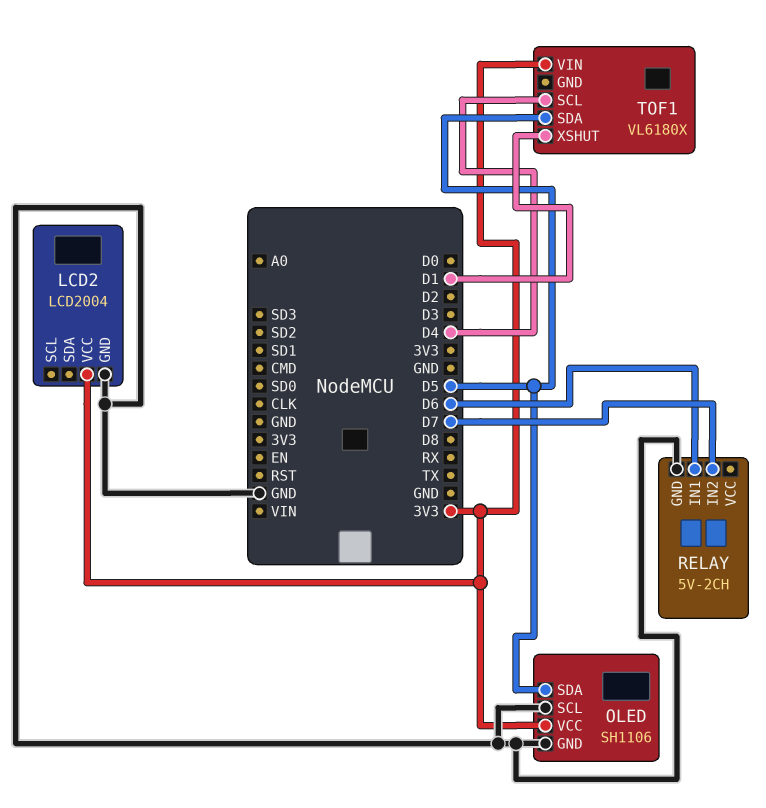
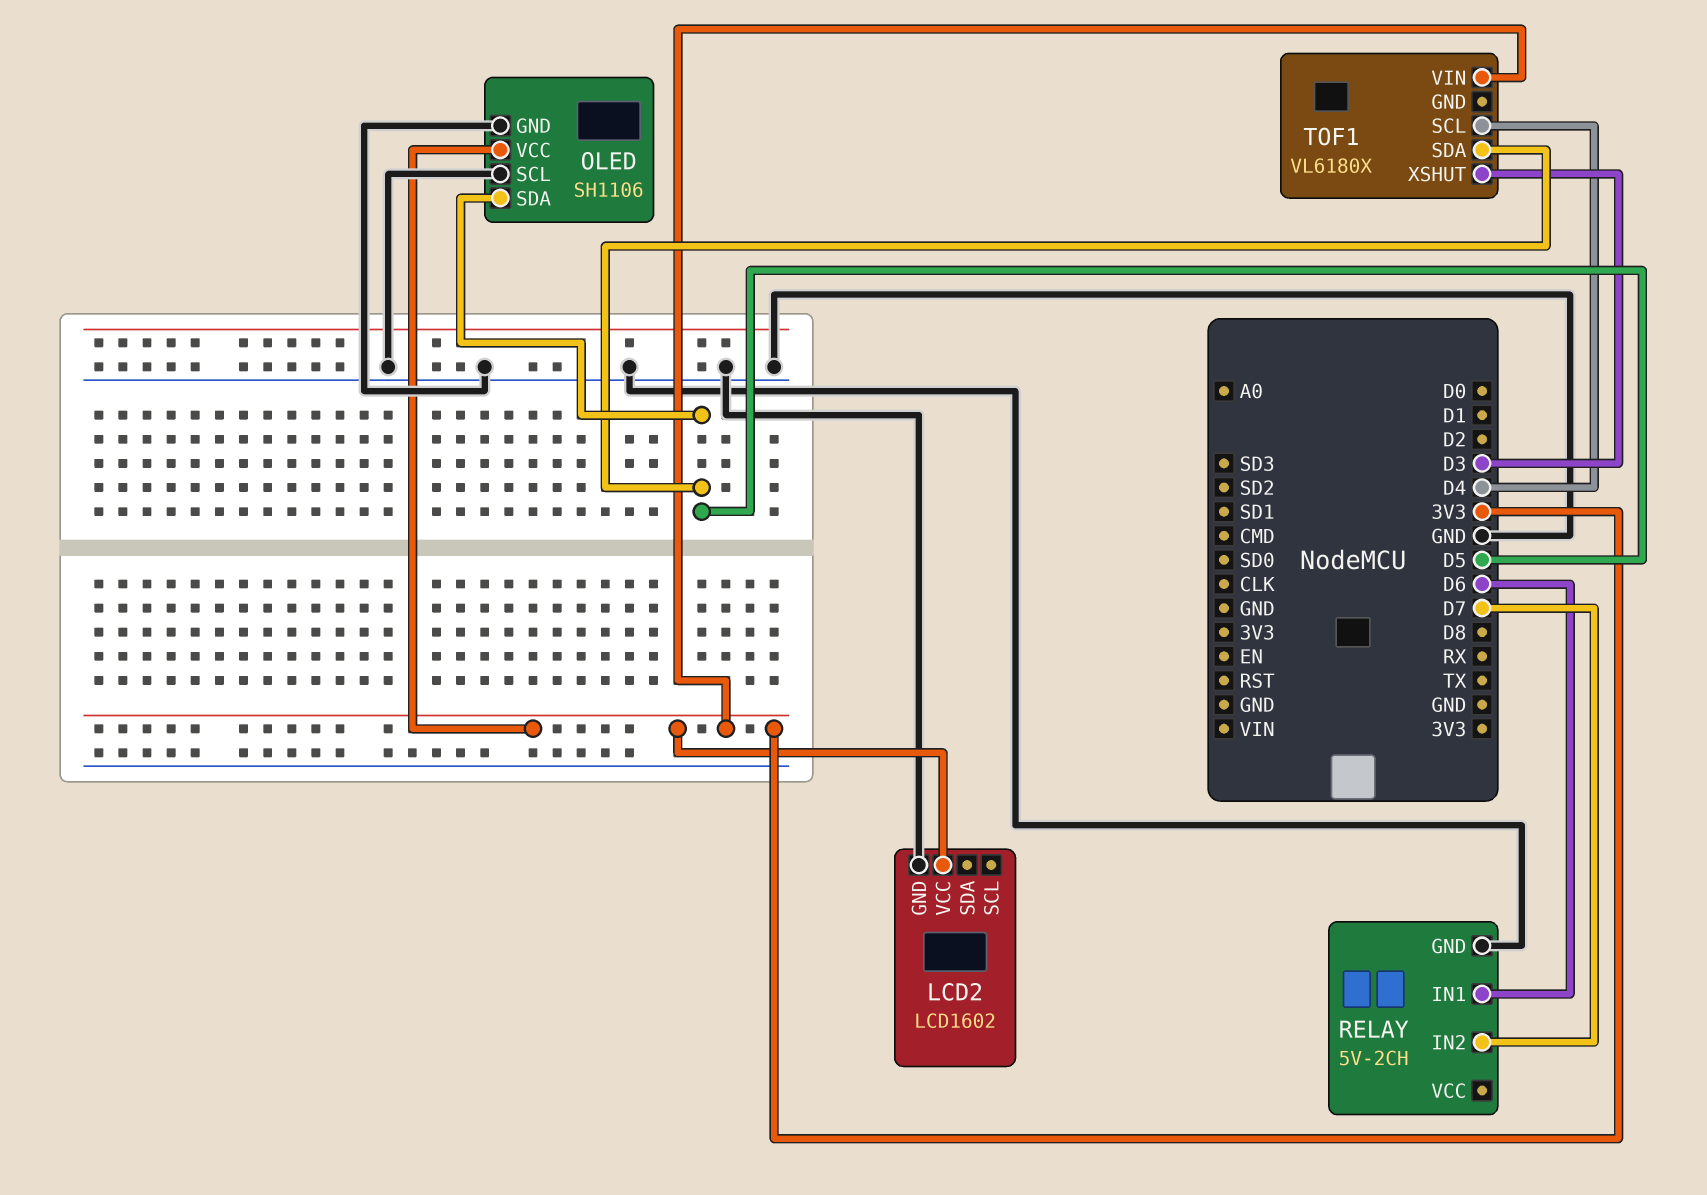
LCD2: LCD2004 -> LCD1602
TOF1 pin XSHUT: D1 -> D3

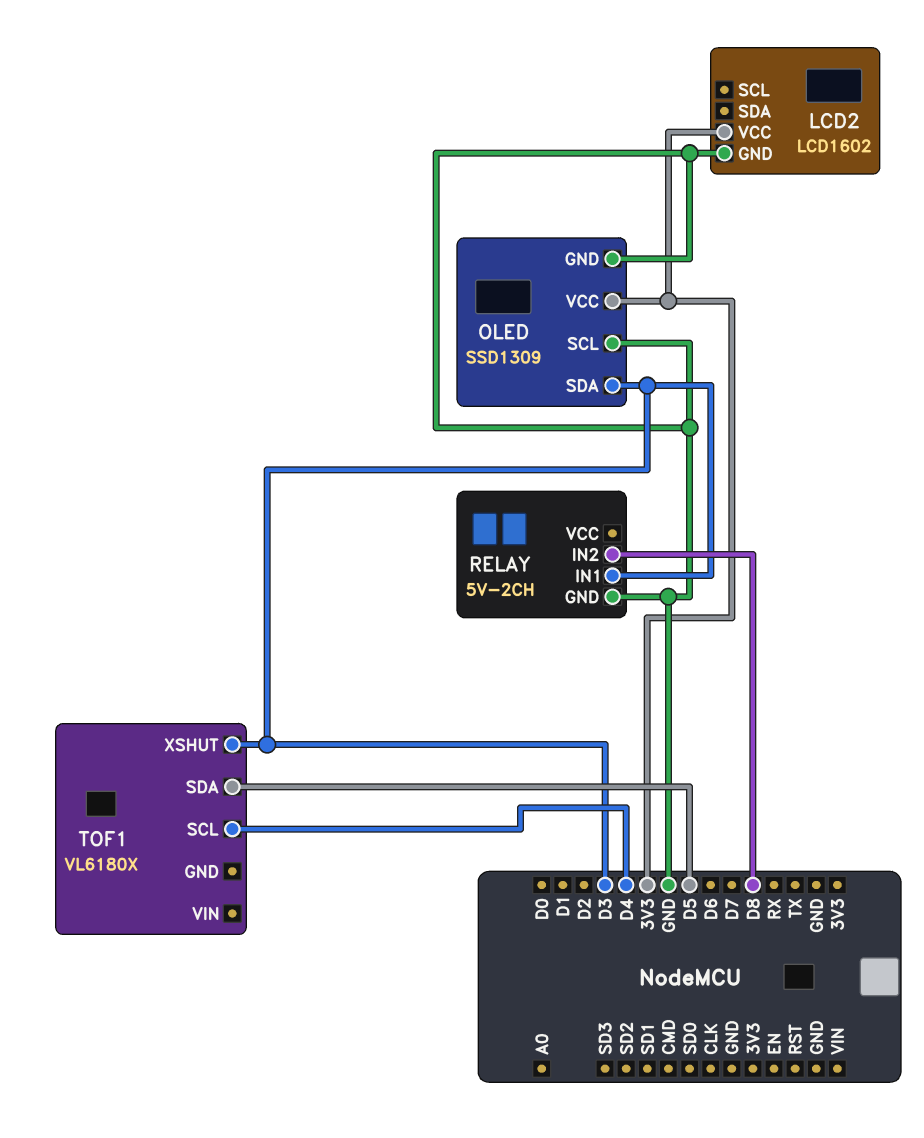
OLED: SH1106 -> SSD1309
OLED pin SDA: D5 -> D3
RELAY pin IN1: D6 -> D3
RELAY pin IN2: D7 -> D8
TOF1 pin VIN: 3V3 -> none

